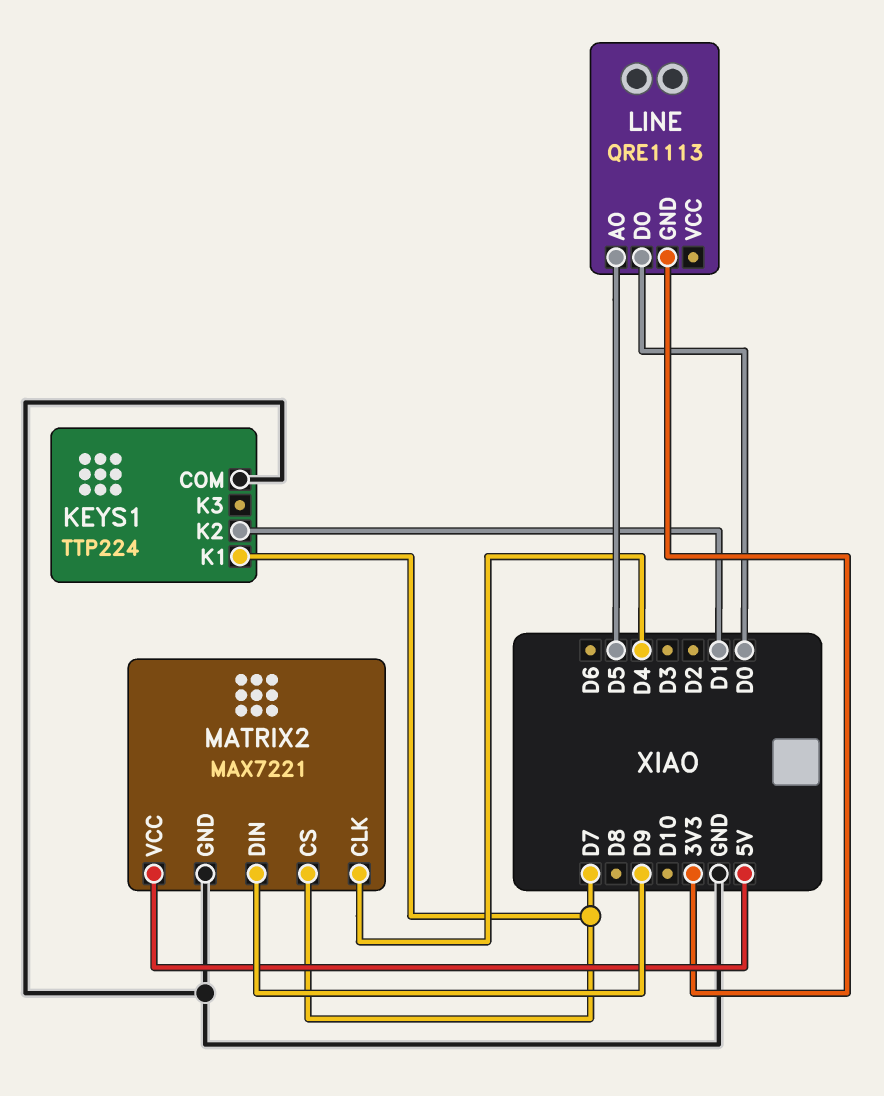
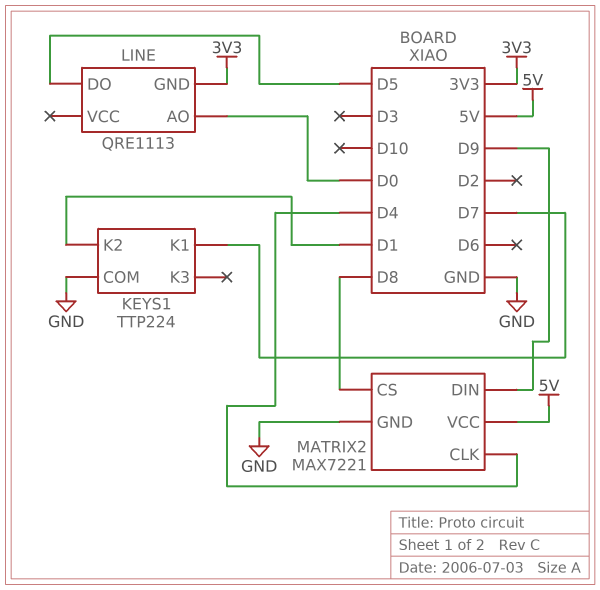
LINE pin AO: D5 -> D0
LINE pin DO: D0 -> D5
MATRIX2 pin CS: D7 -> D8

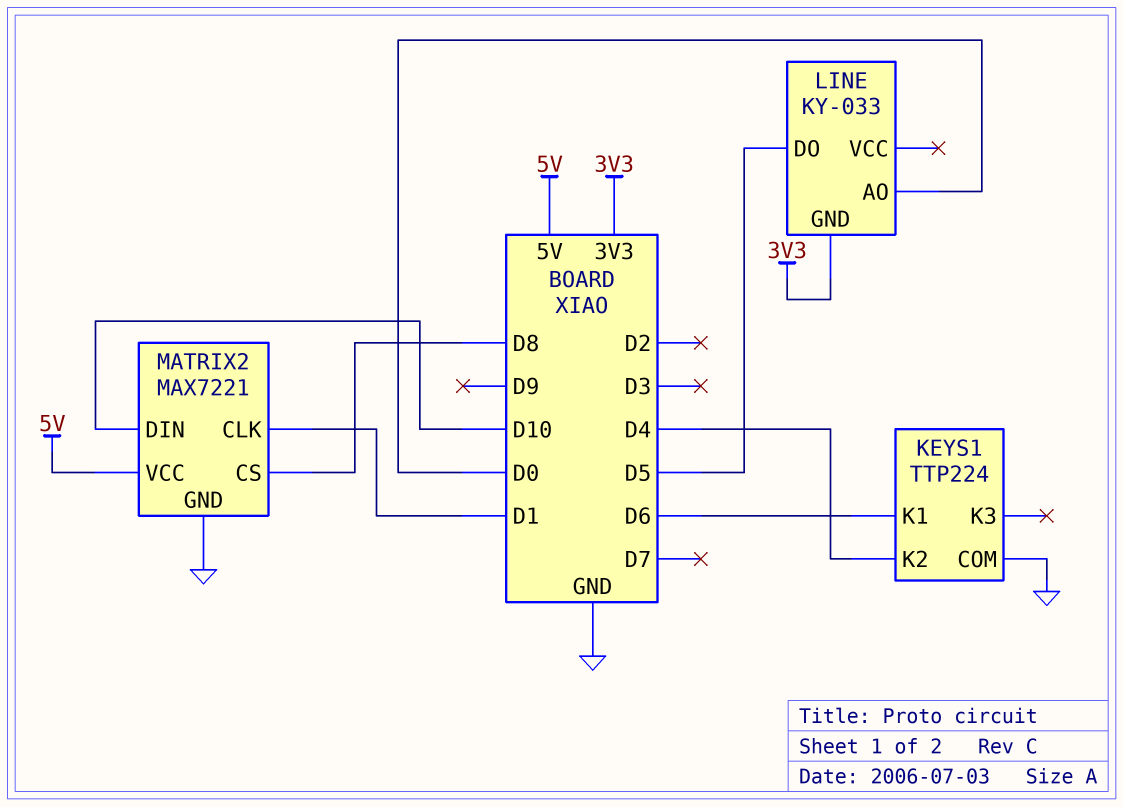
KEYS1 pin K1: D7 -> D6
KEYS1 pin K2: D1 -> D4
LINE: QRE1113 -> KY-033
MATRIX2 pin CLK: D4 -> D1
MATRIX2 pin DIN: D9 -> D10

